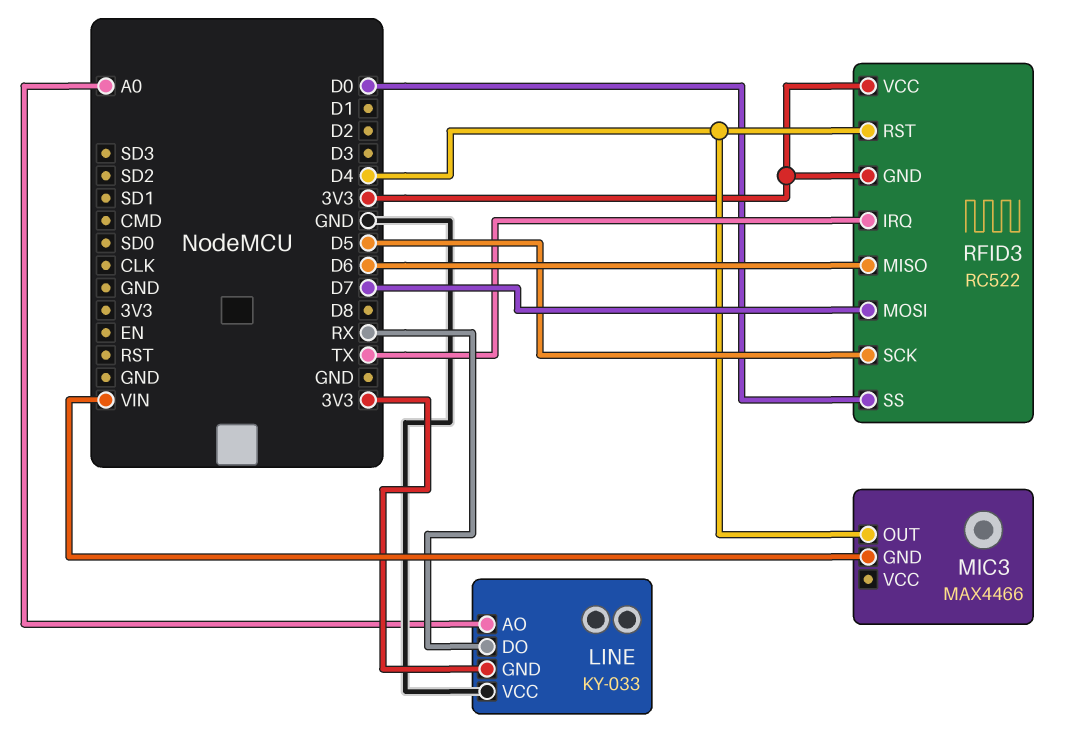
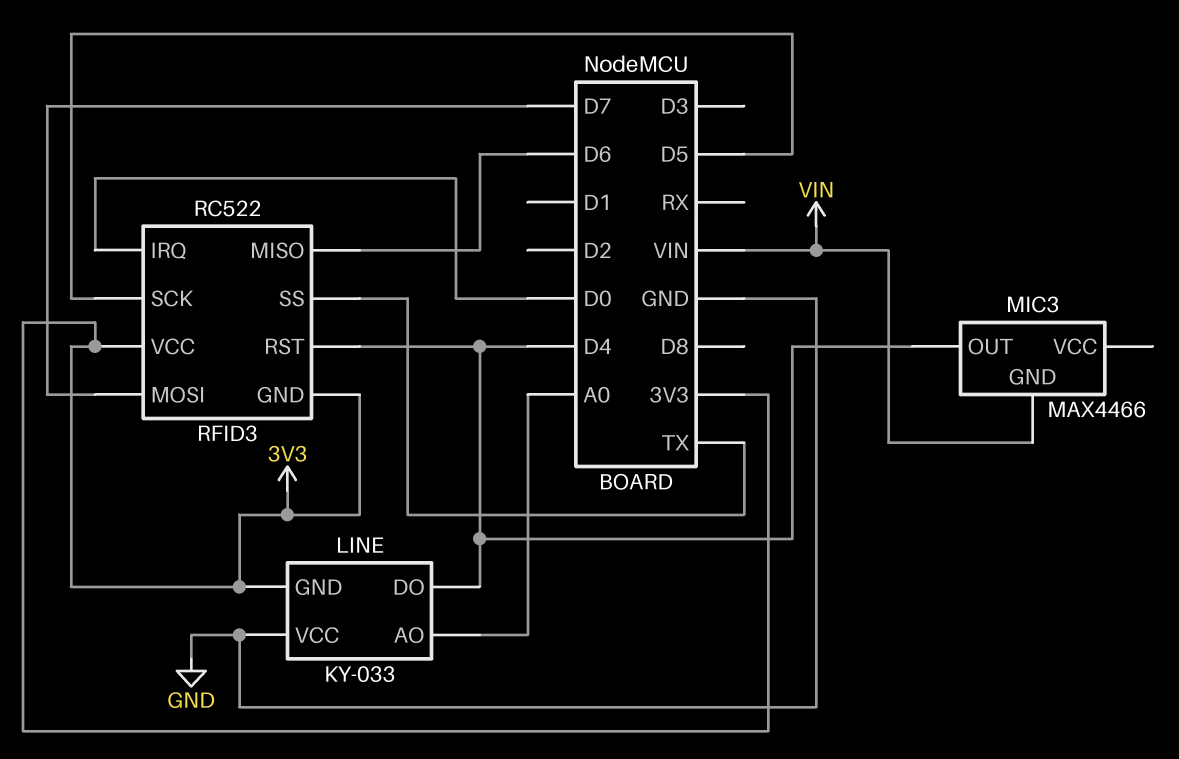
LINE pin DO: RX -> D4
RFID3 pin IRQ: TX -> D0
RFID3 pin SS: D0 -> TX

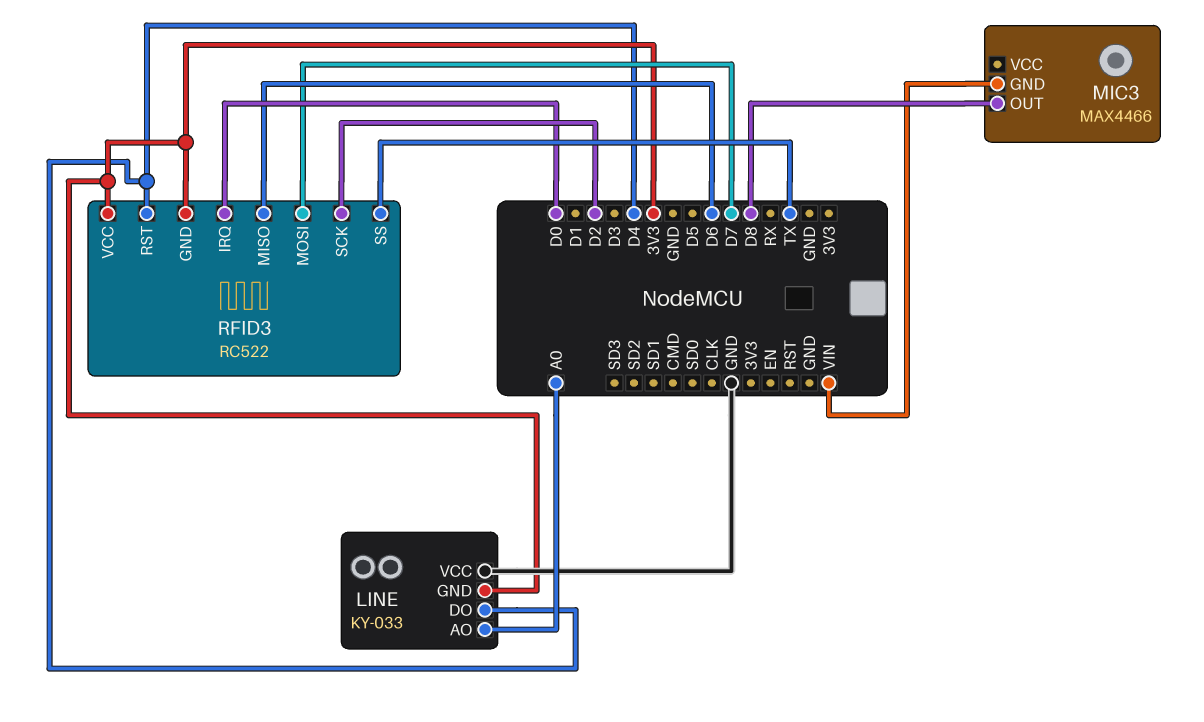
MIC3 pin OUT: D4 -> D8
RFID3 pin SCK: D5 -> D2

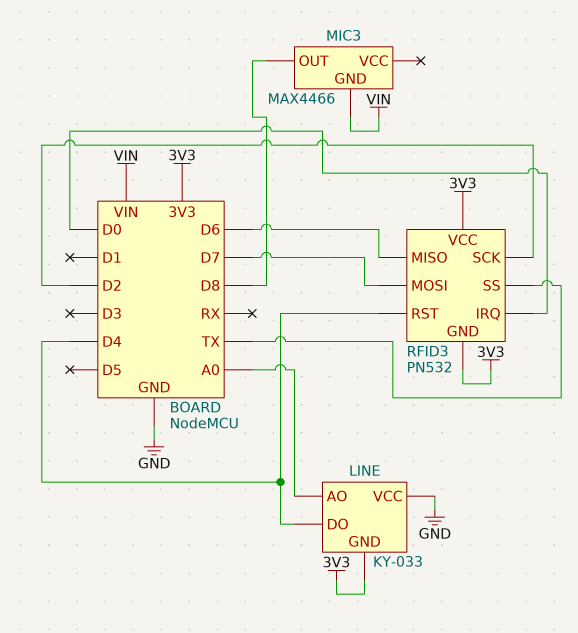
RFID3: RC522 -> PN532

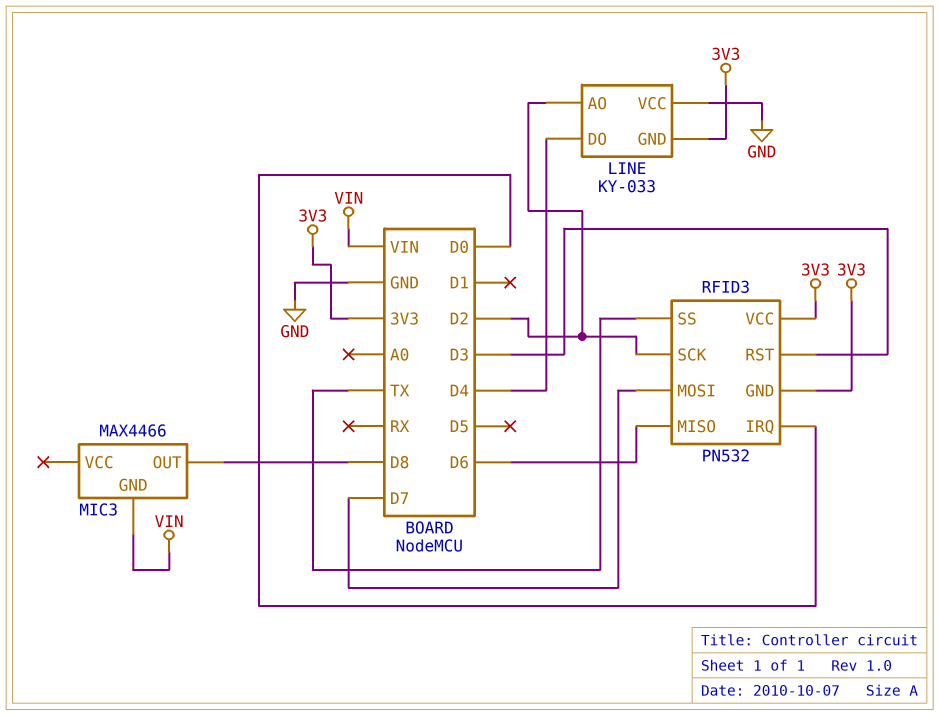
LINE pin AO: A0 -> D2
RFID3 pin RST: D4 -> D3

